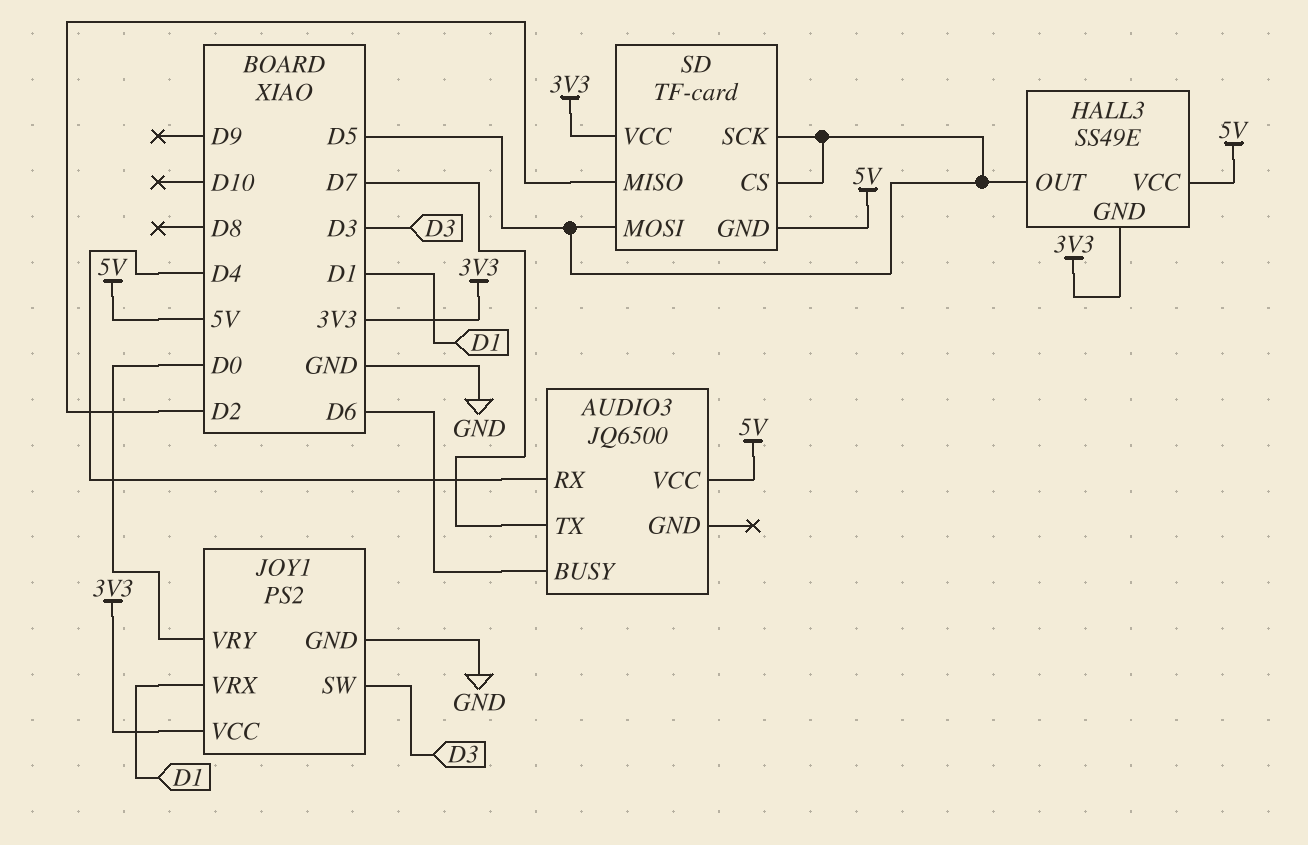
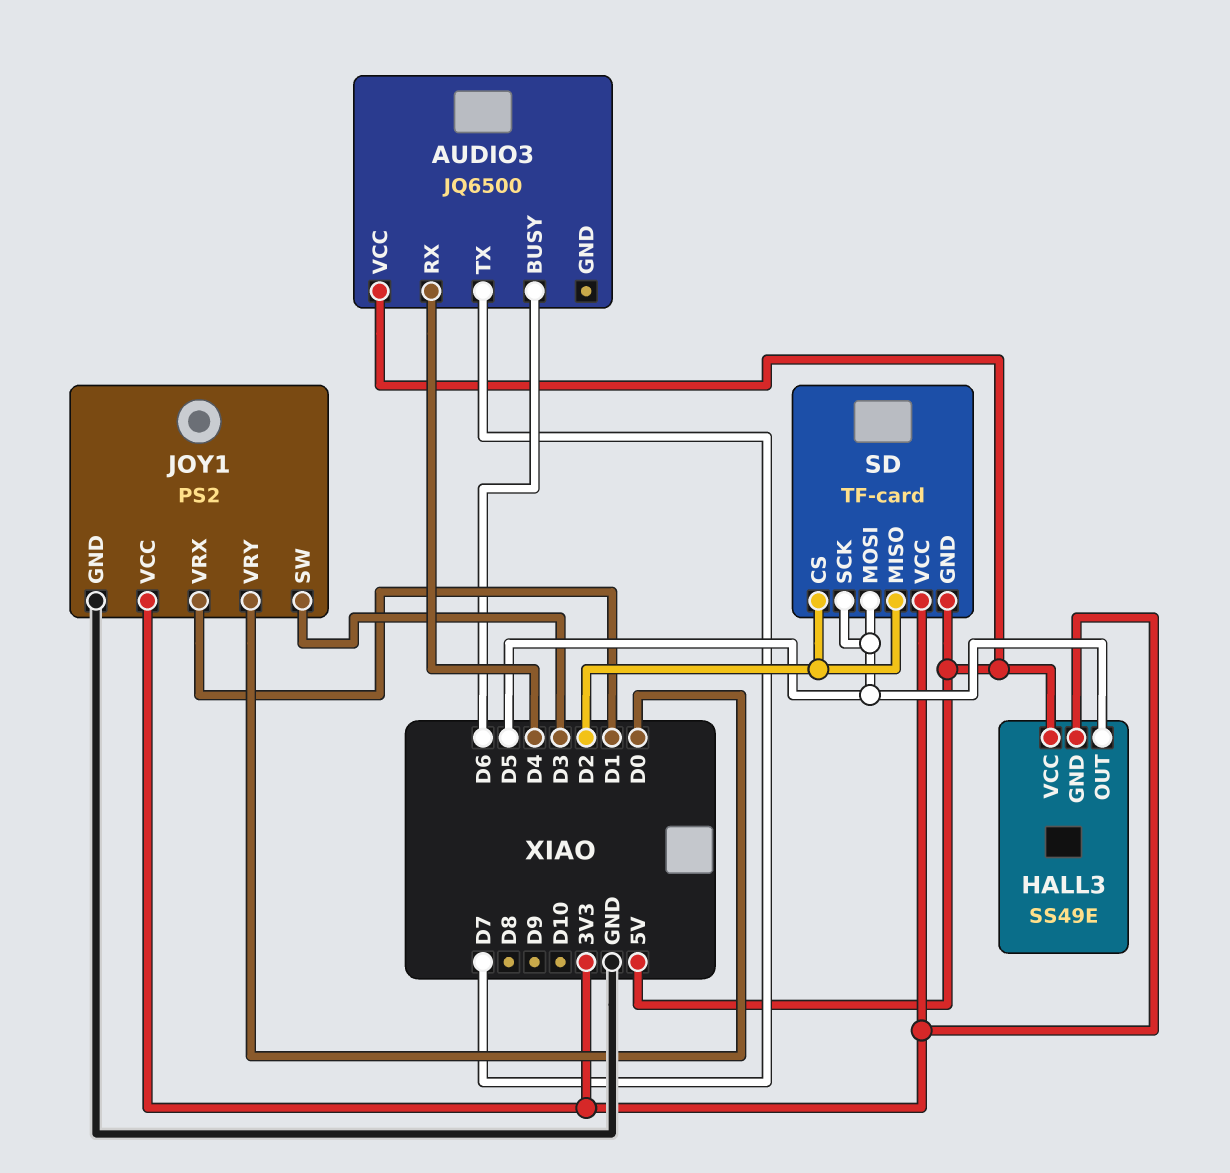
SD pin CS: D5 -> D2

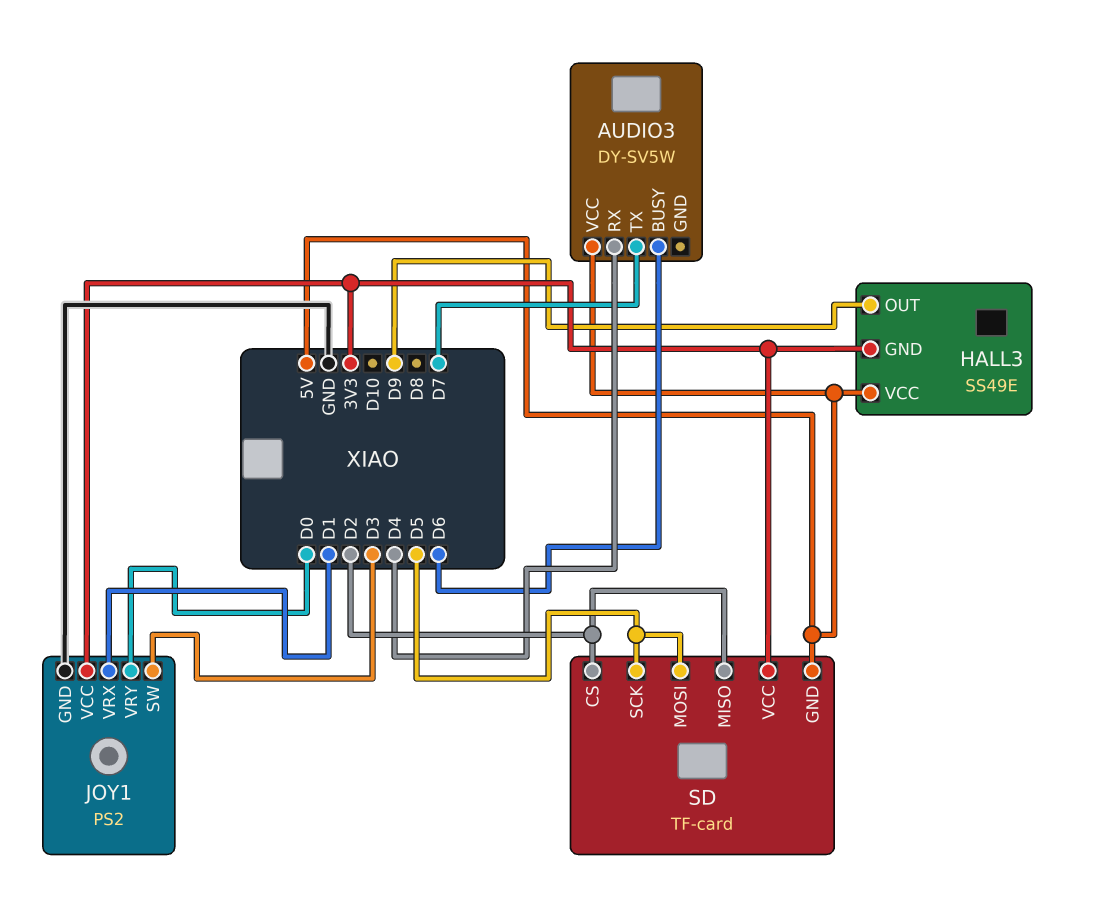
AUDIO3: JQ6500 -> DY-SV5W
HALL3 pin OUT: D5 -> D9

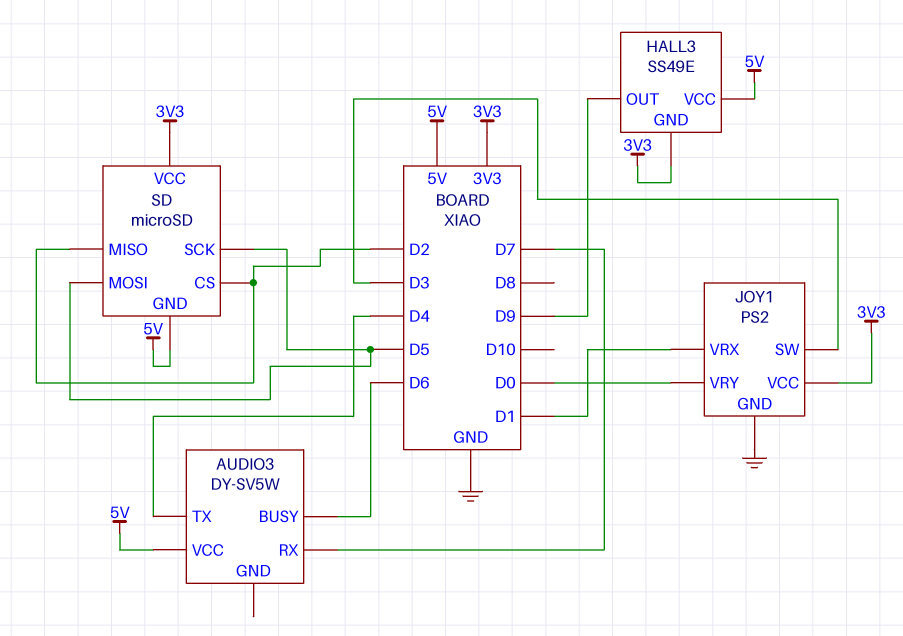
AUDIO3 pin RX: D4 -> D7
AUDIO3 pin TX: D7 -> D4
SD: TF-card -> microSD

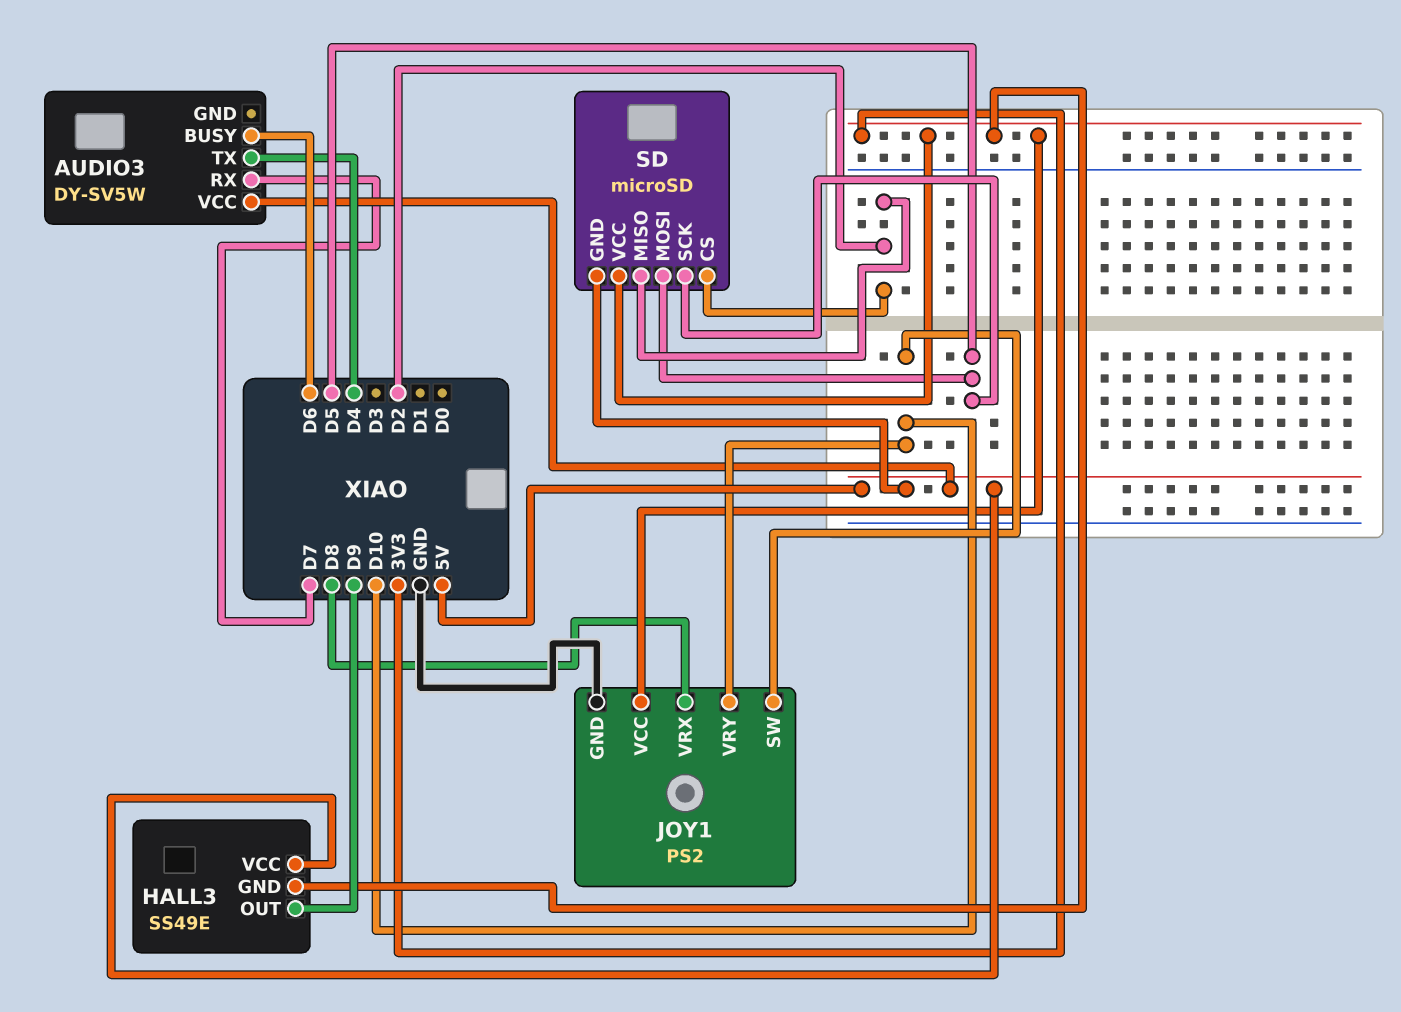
JOY1 pin SW: D3 -> D10
JOY1 pin VRX: D1 -> D8
JOY1 pin VRY: D0 -> D10

